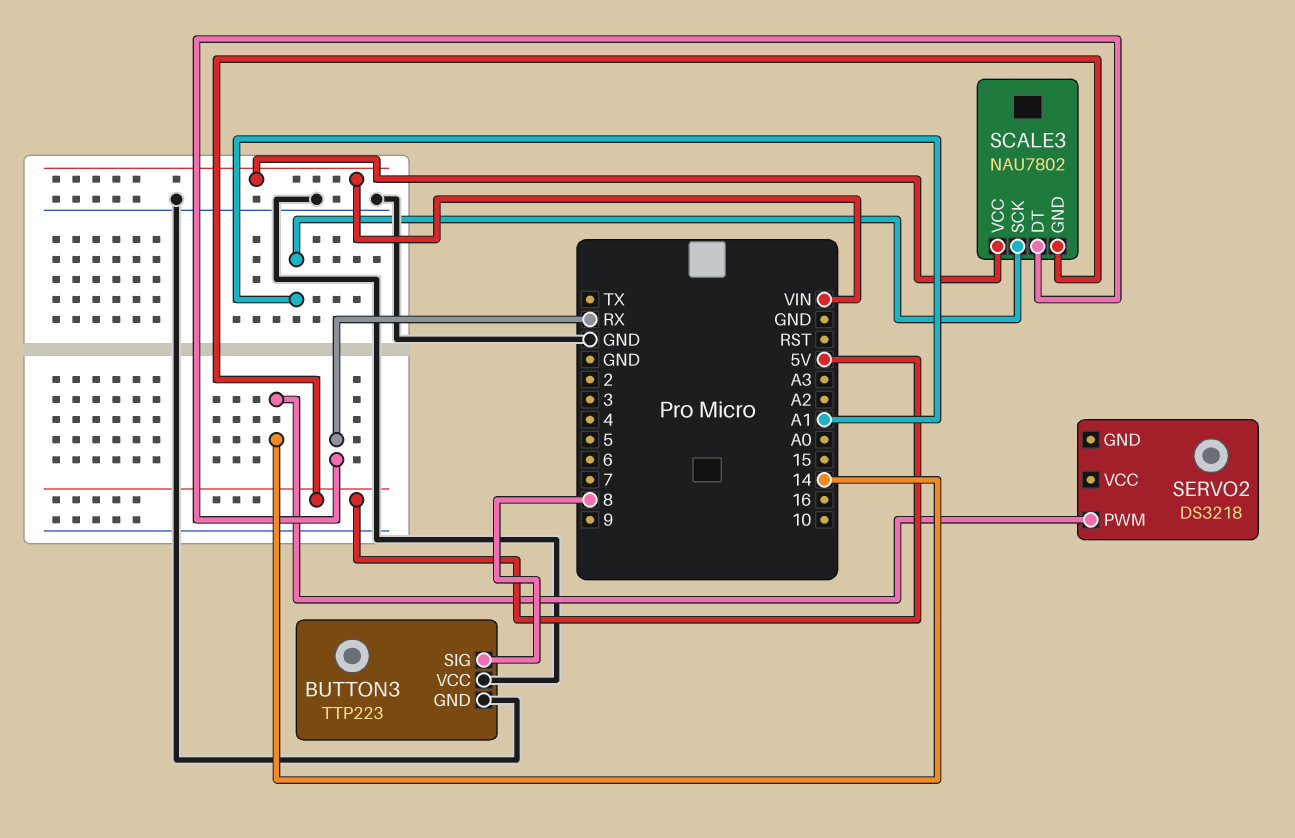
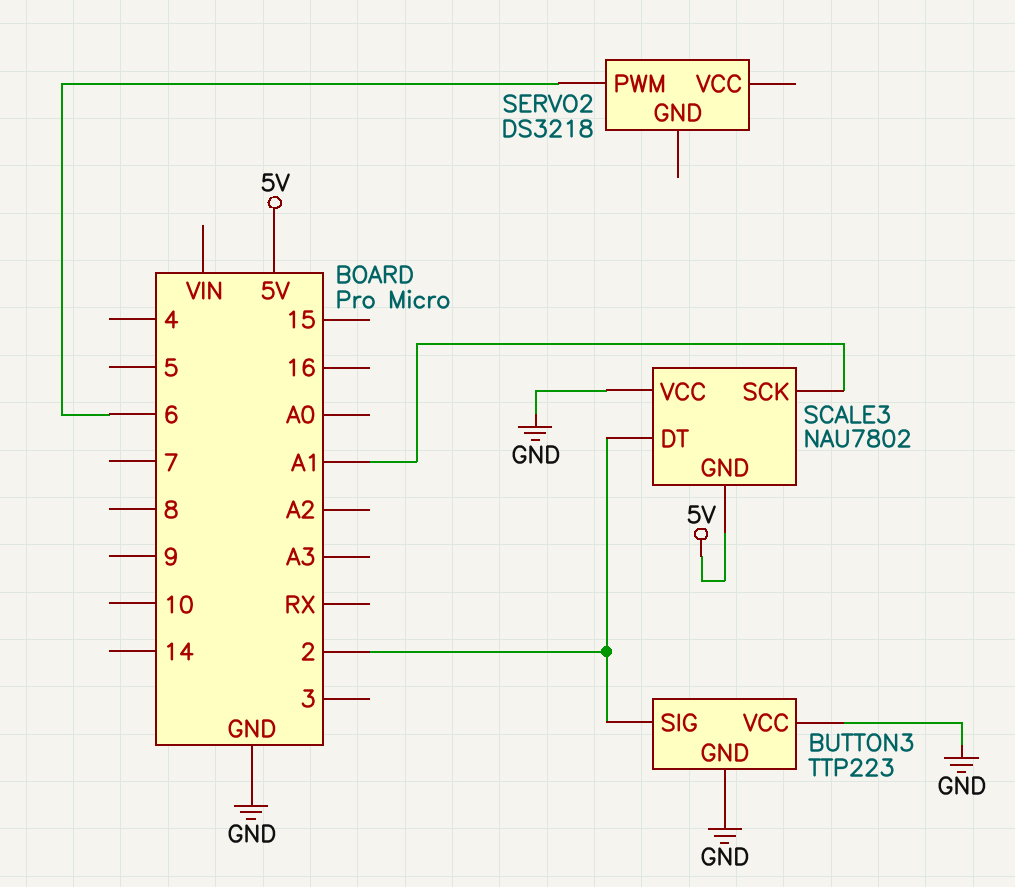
BUTTON3 pin SIG: 8 -> 2
SCALE3 pin DT: RX -> 2
SCALE3 pin VCC: VIN -> GND
SERVO2 pin PWM: 14 -> 6

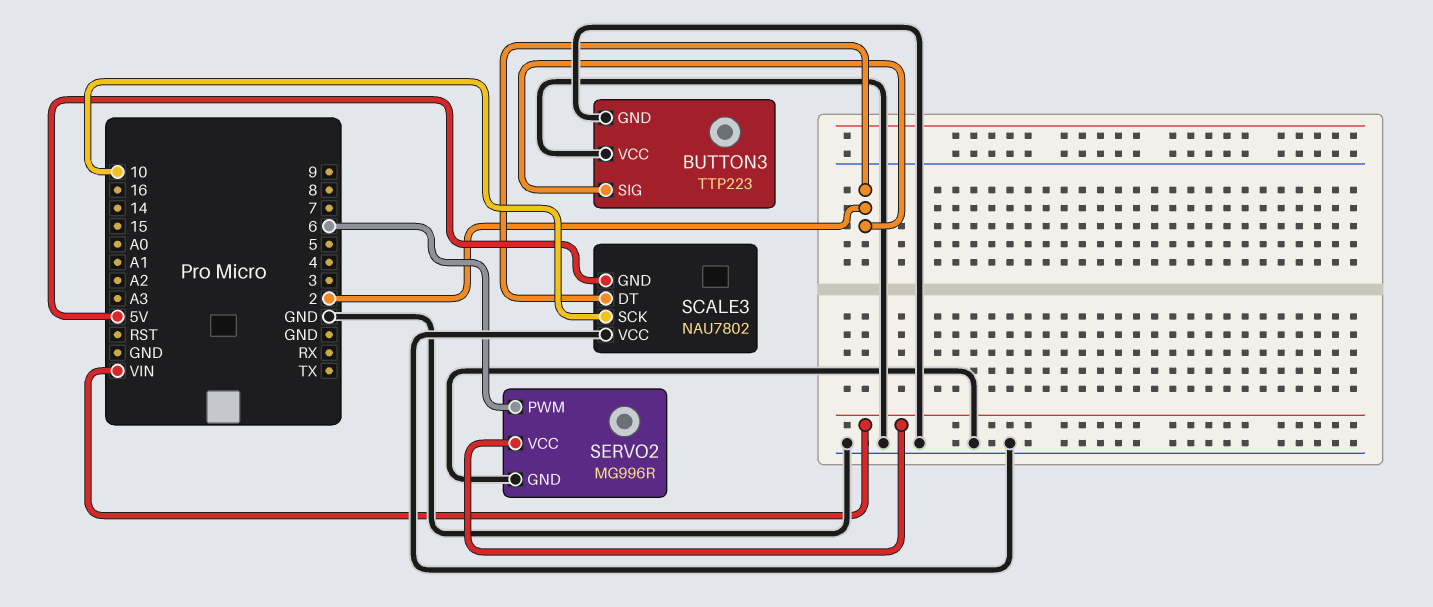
SCALE3 pin SCK: A1 -> 10
SERVO2: DS3218 -> MG996R
SERVO2 pin GND: none -> GND
SERVO2 pin VCC: none -> VIN

